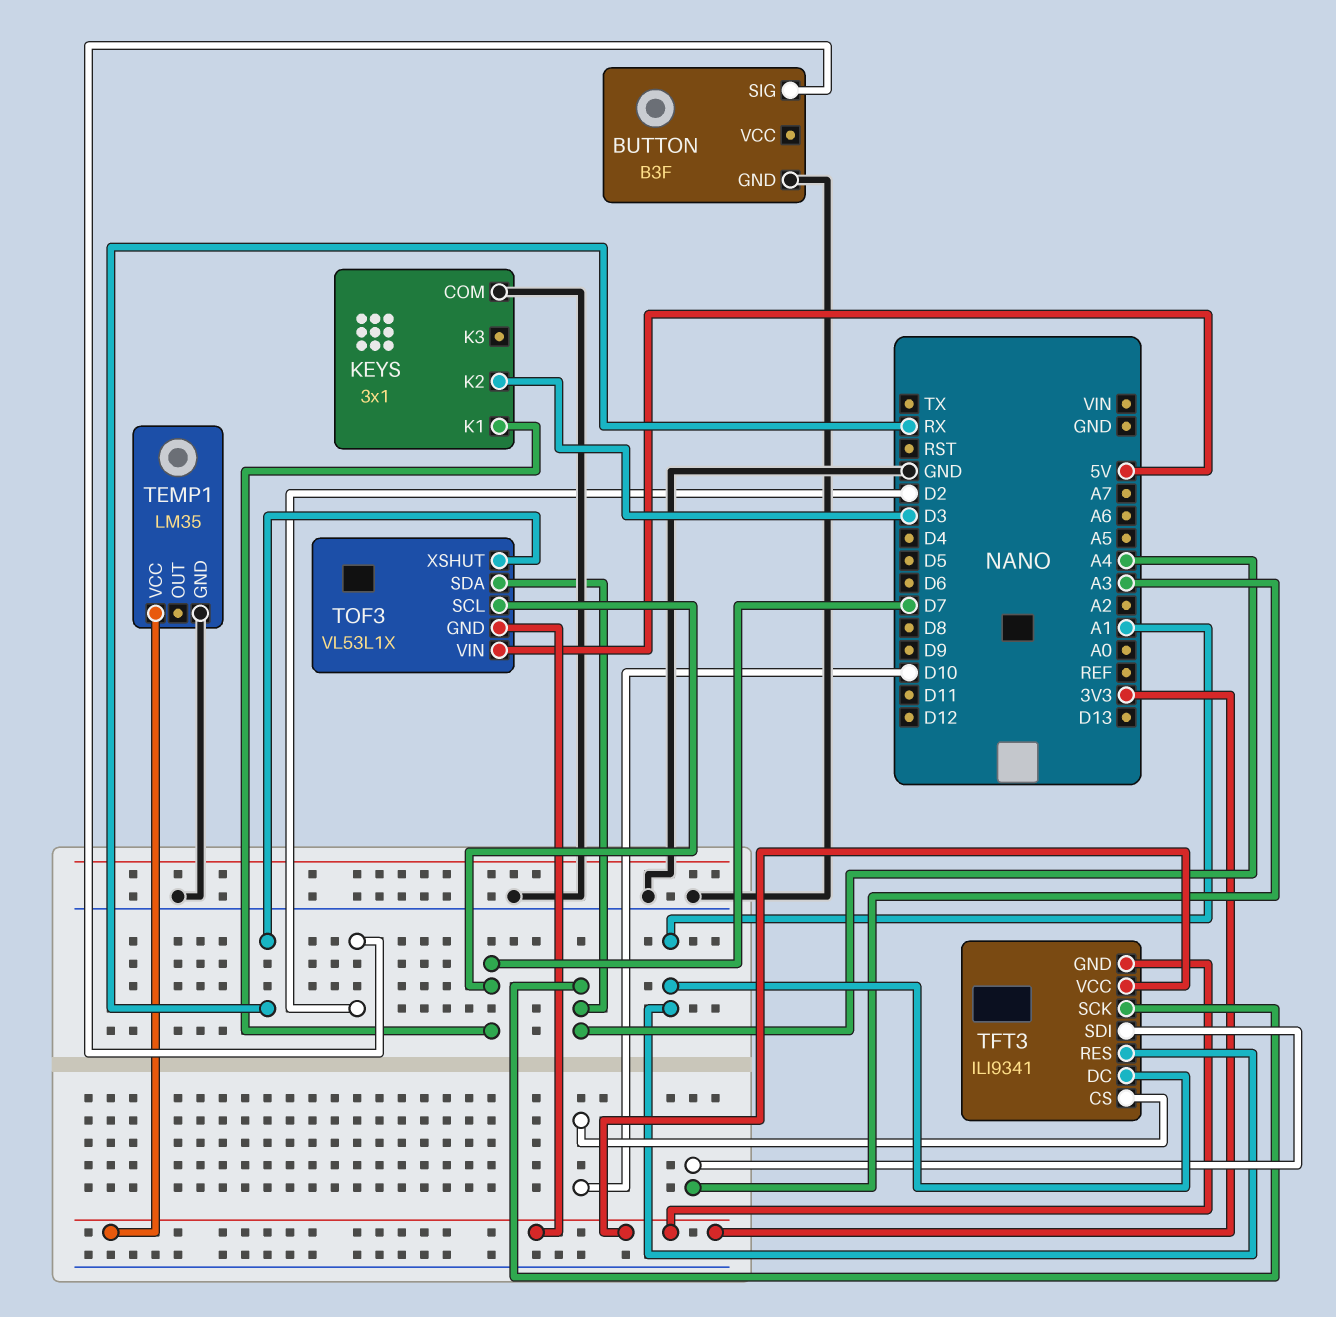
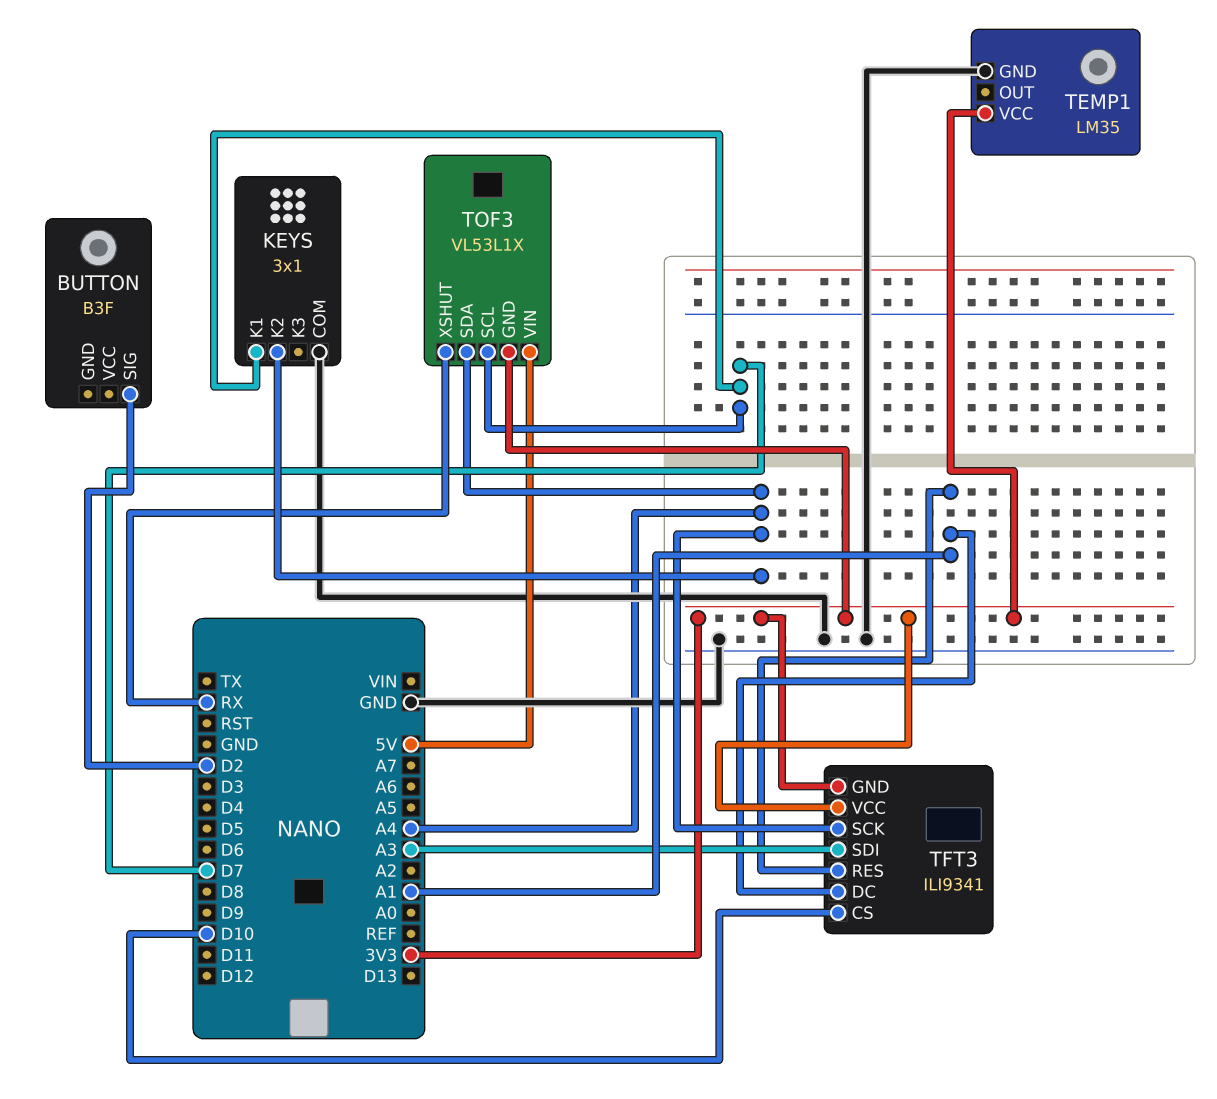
BUTTON pin GND: GND -> none
KEYS pin K2: D3 -> A4

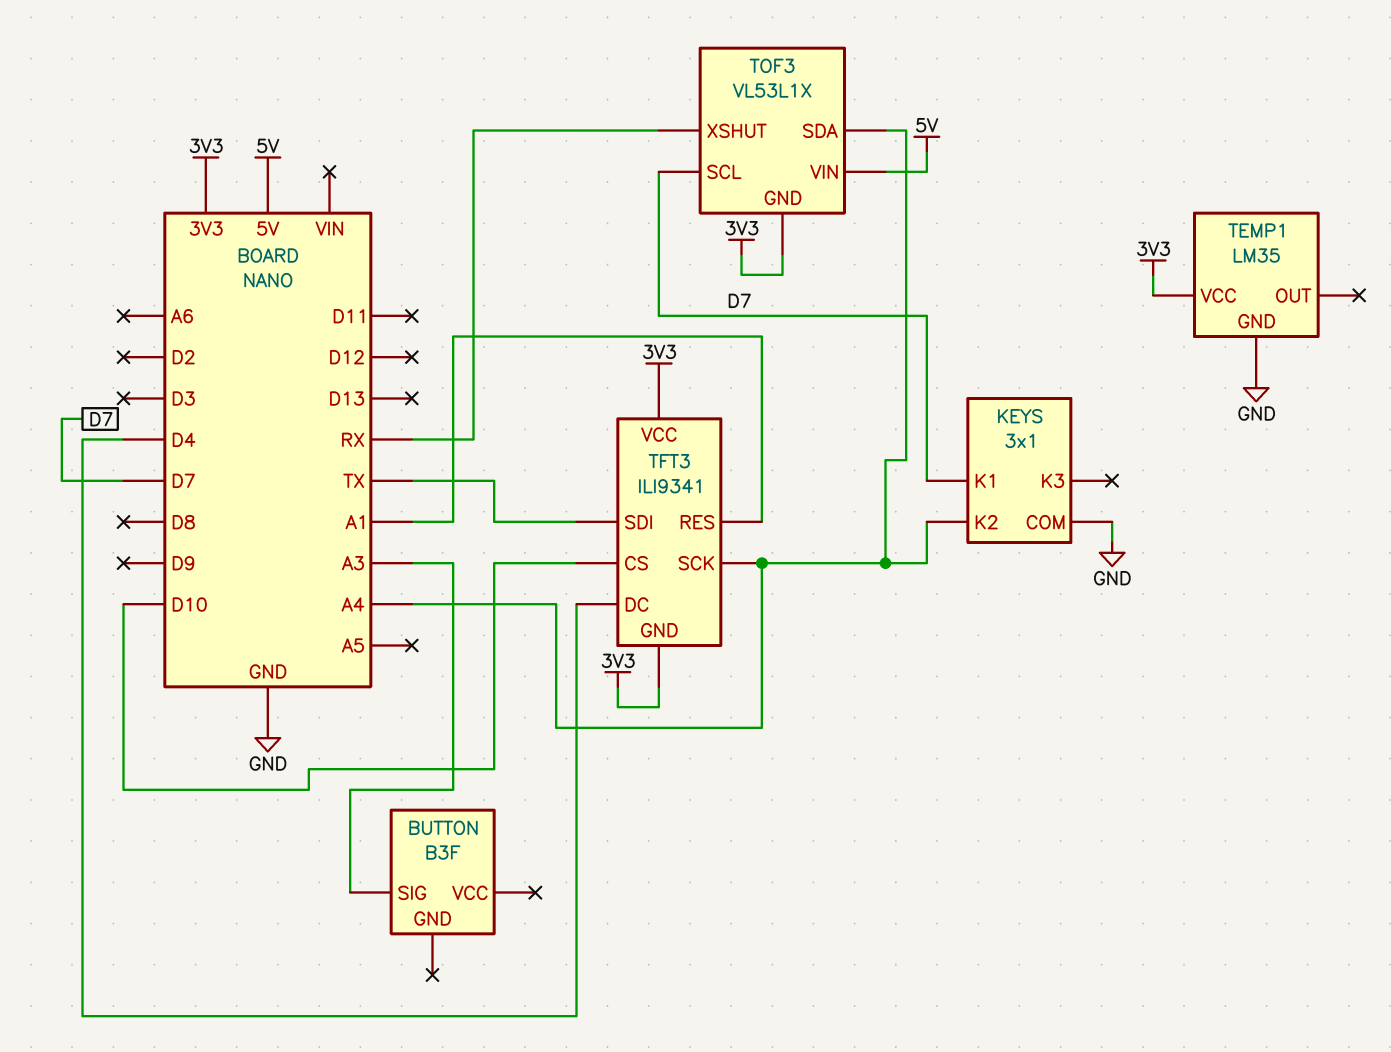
BUTTON pin SIG: D2 -> A3
TFT3 pin DC: A1 -> D4
TFT3 pin SDI: A3 -> TX

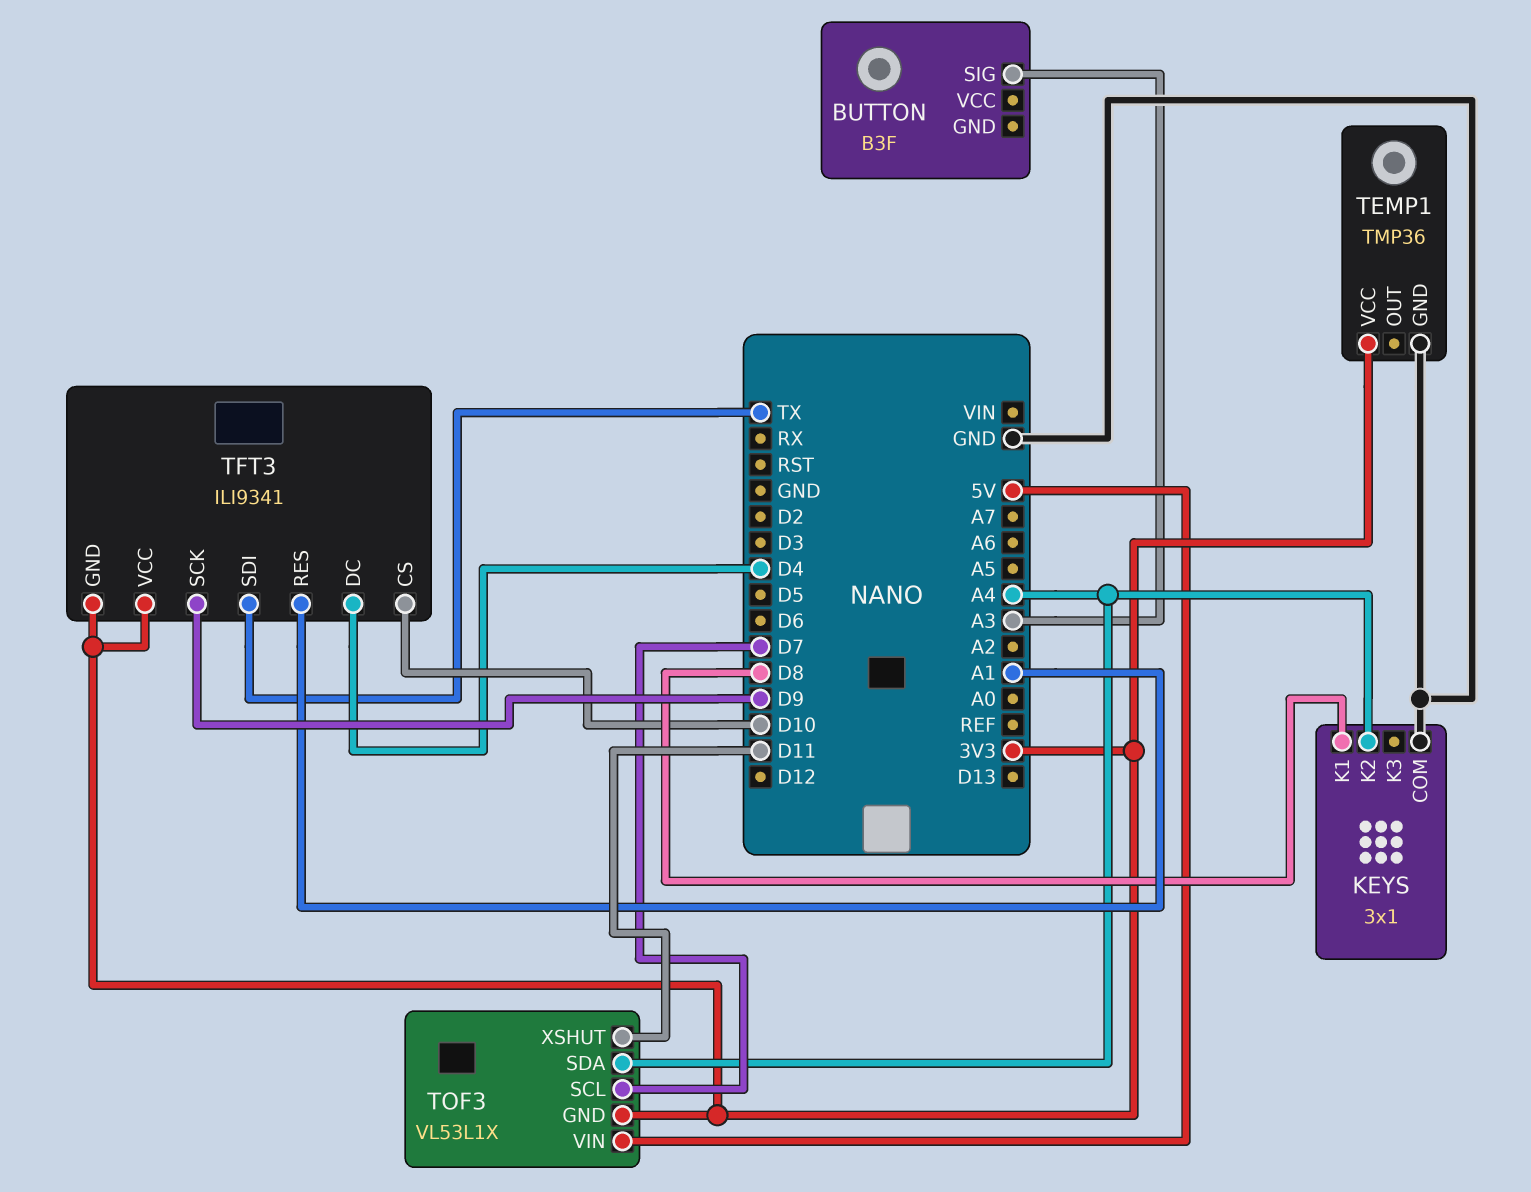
KEYS pin K1: D7 -> D8
TEMP1: LM35 -> TMP36
TFT3 pin SCK: A4 -> D9
TOF3 pin XSHUT: RX -> D11

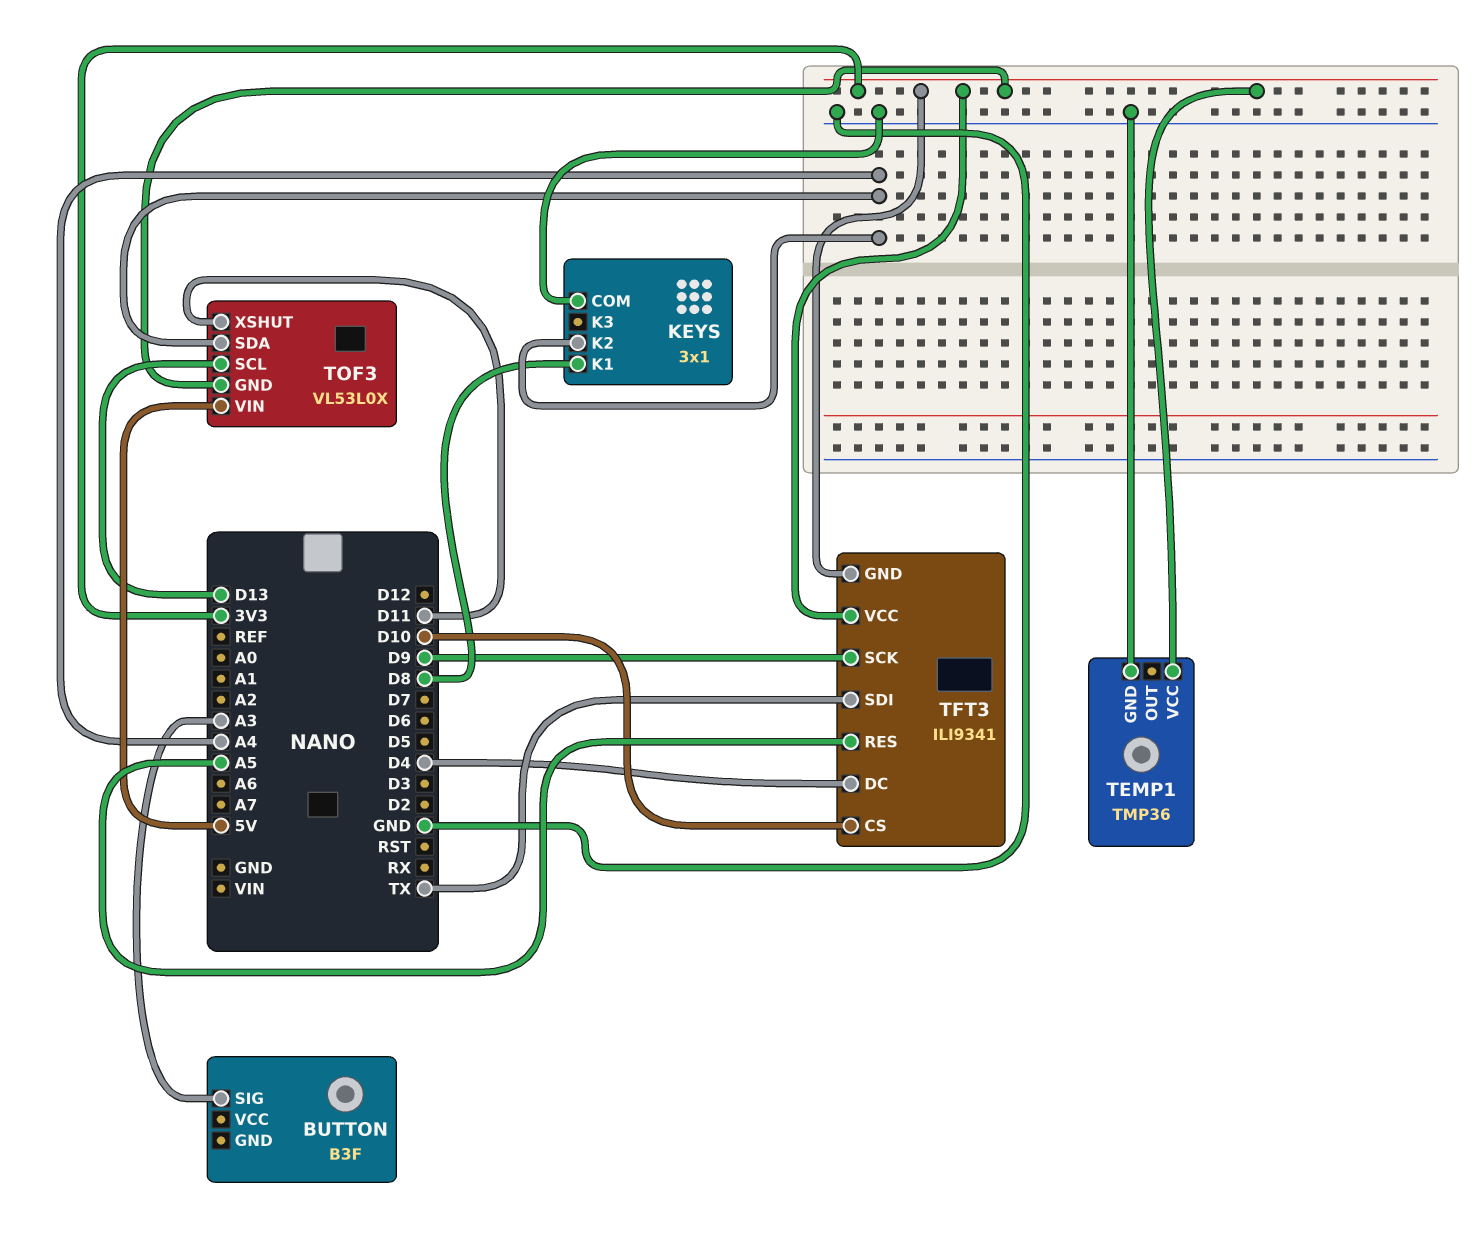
TFT3 pin RES: A1 -> A5
TOF3: VL53L1X -> VL53L0X
TOF3 pin SCL: D7 -> D13

